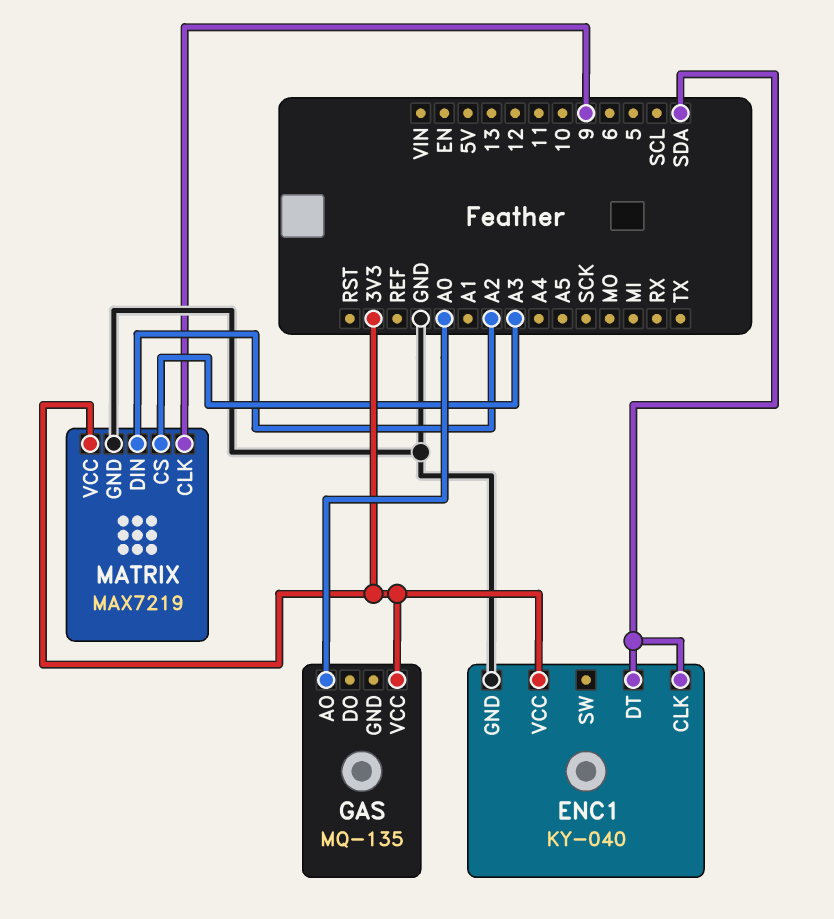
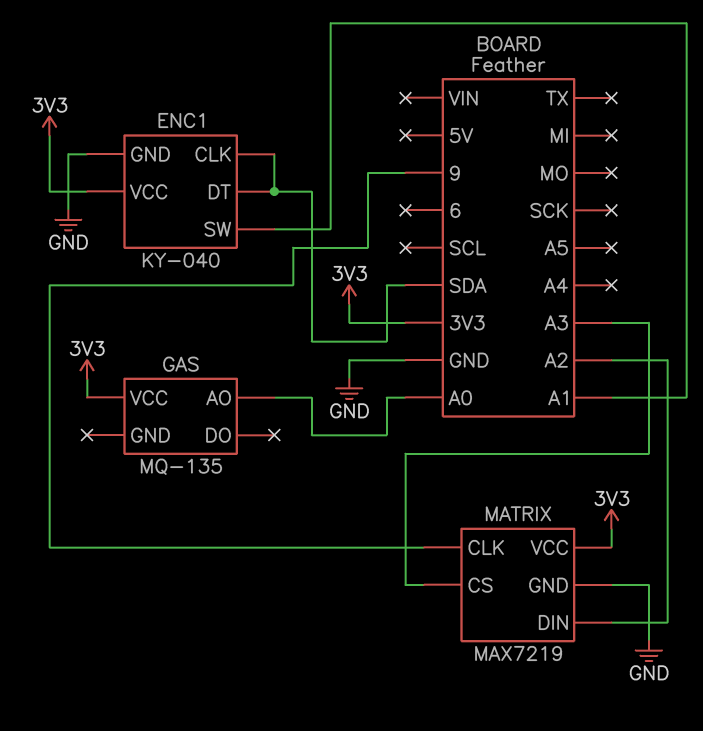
ENC1 pin SW: none -> A1

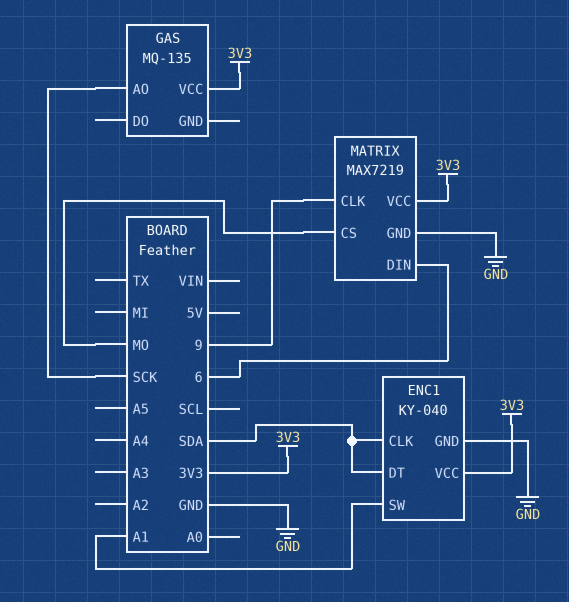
GAS pin AO: A0 -> SCK
MATRIX pin CS: A3 -> MO
MATRIX pin DIN: A2 -> 6

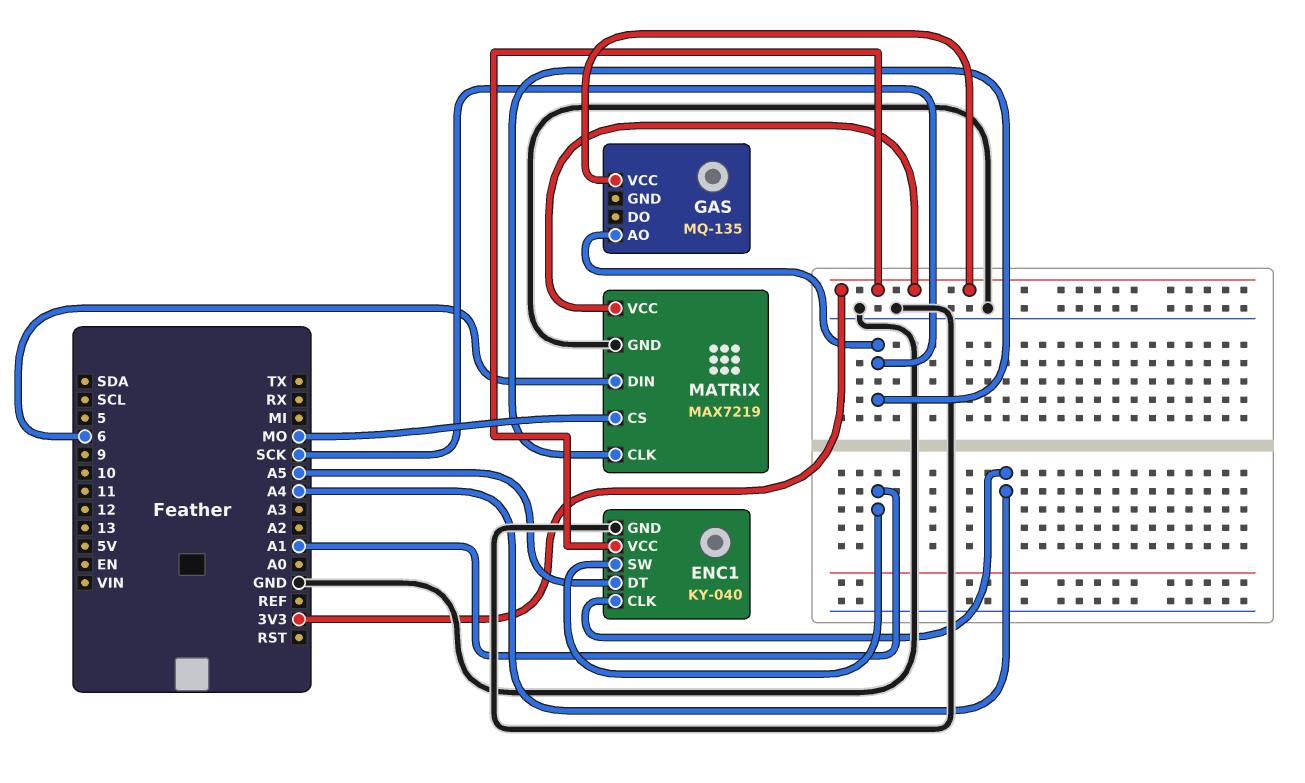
ENC1 pin CLK: SDA -> A4
ENC1 pin DT: SDA -> A5
MATRIX pin CLK: 9 -> SCK

